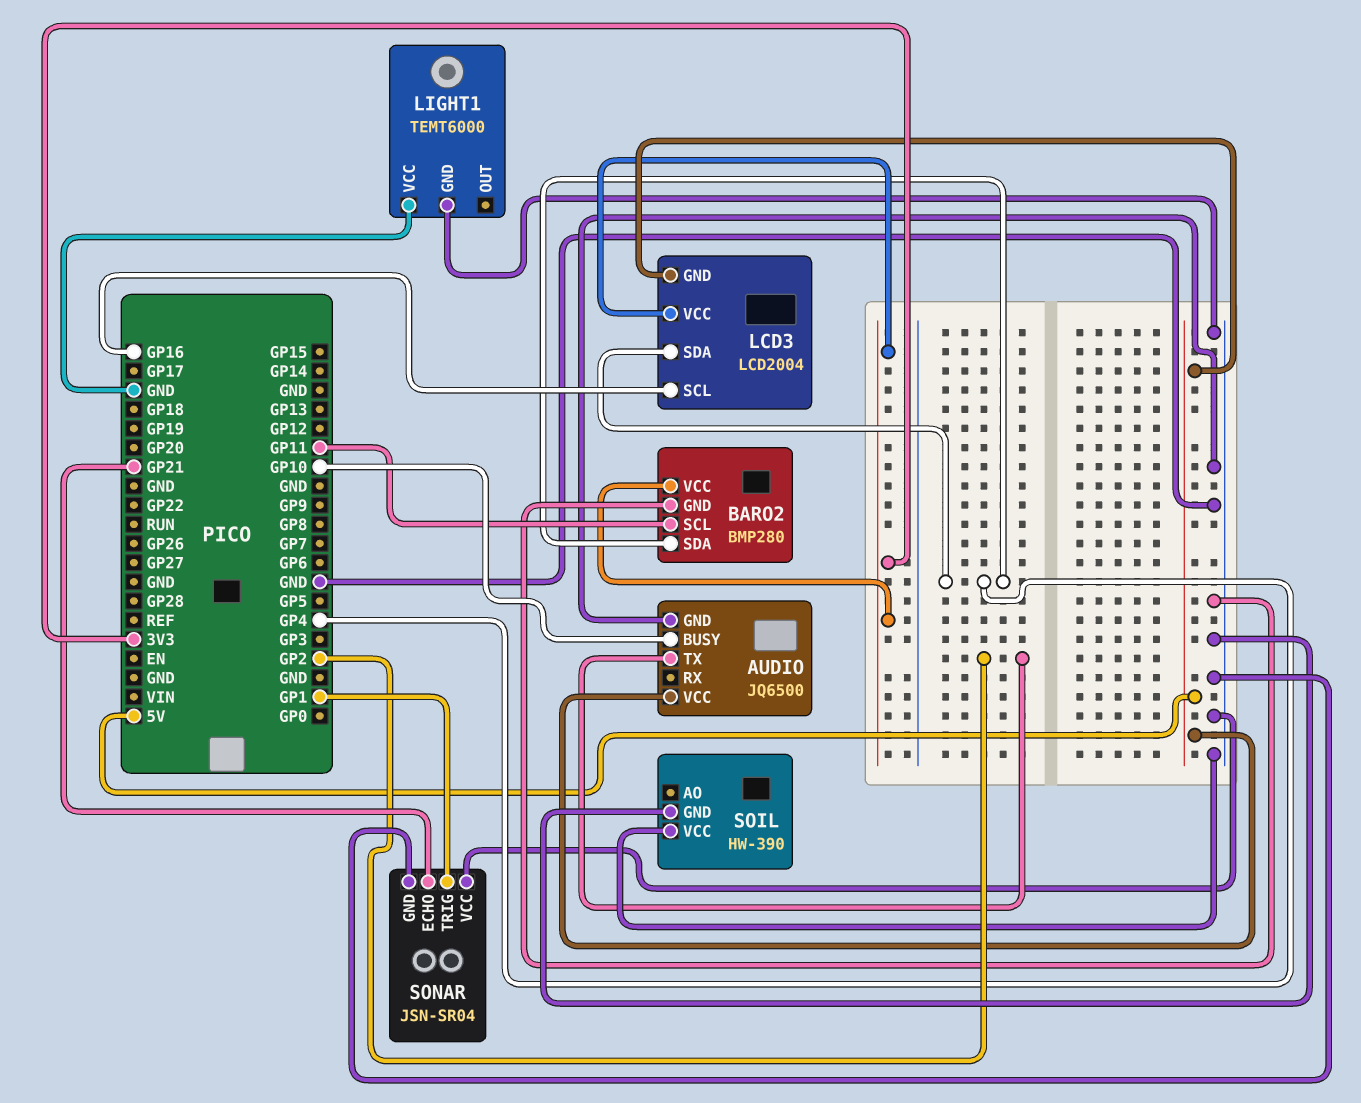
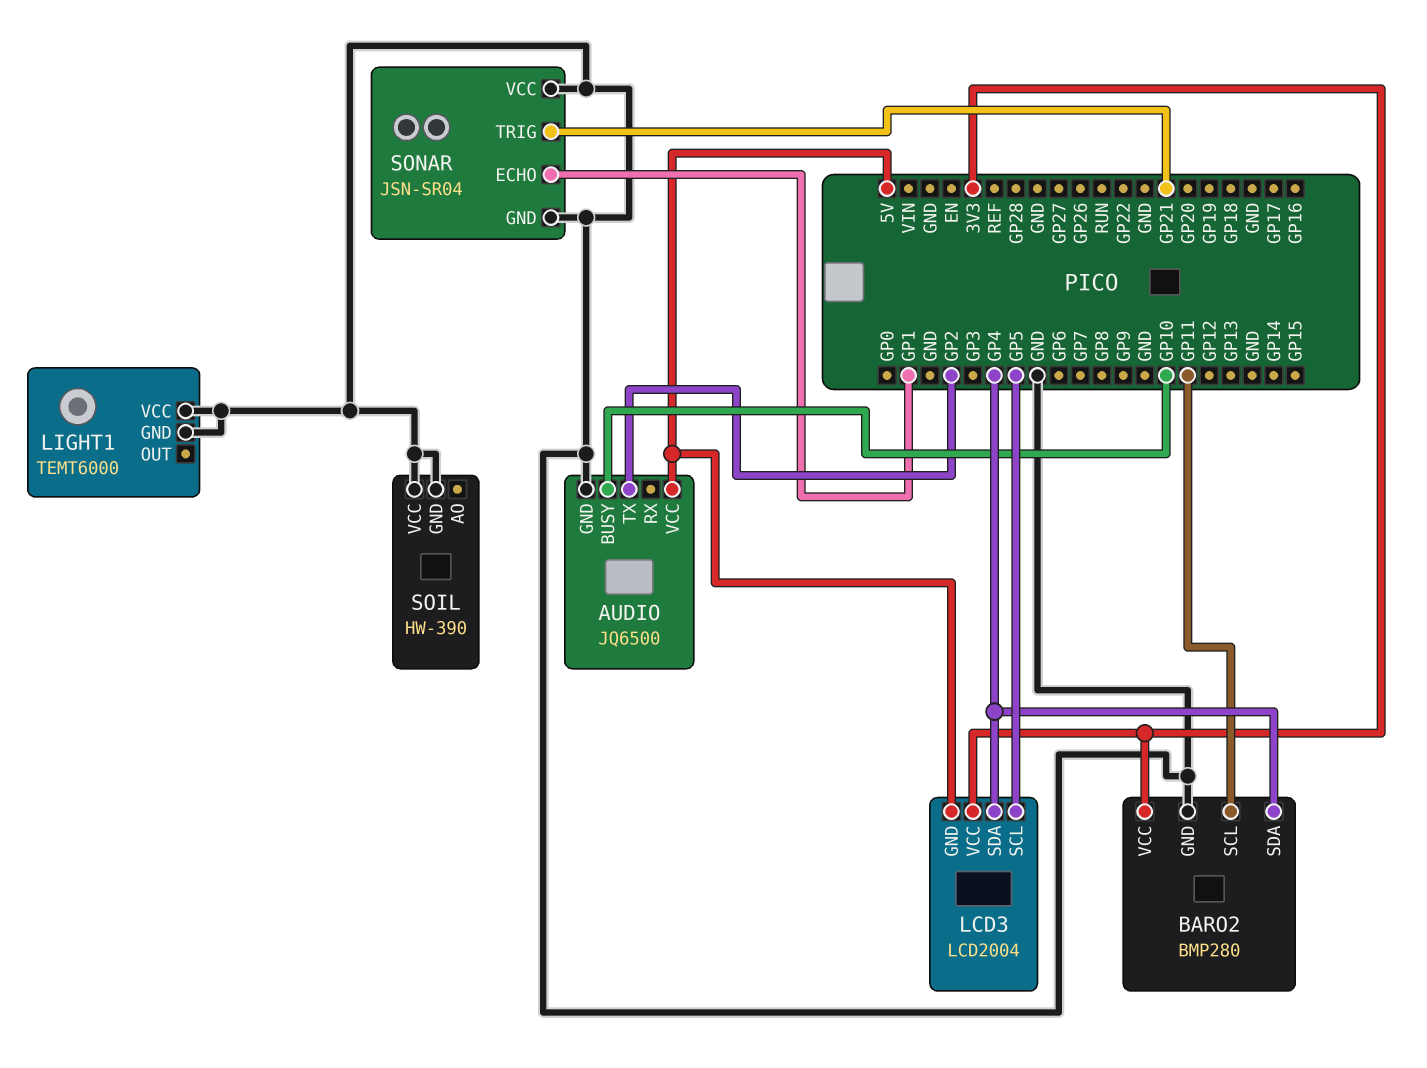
LCD3 pin SCL: GP16 -> GP5
SONAR pin ECHO: GP21 -> GP1
SONAR pin TRIG: GP1 -> GP21

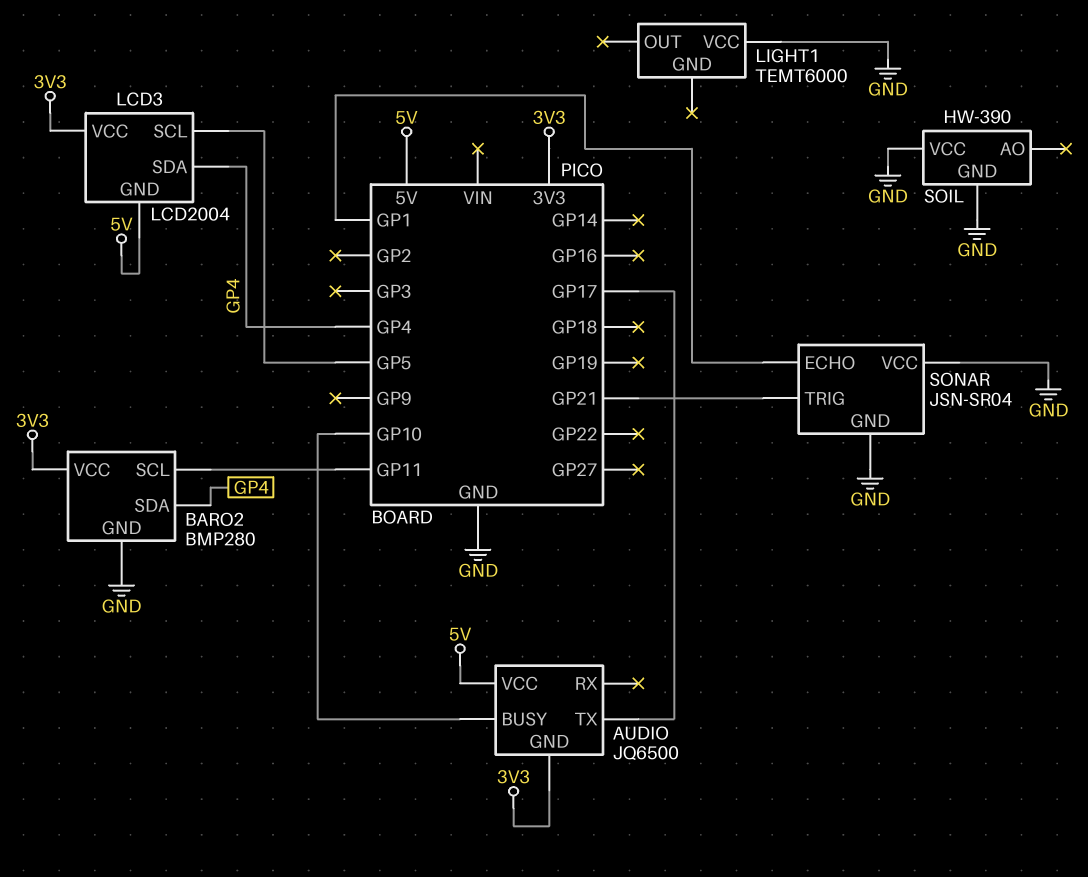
AUDIO pin GND: GND -> 3V3
AUDIO pin TX: GP2 -> GP17
LIGHT1 pin GND: GND -> none

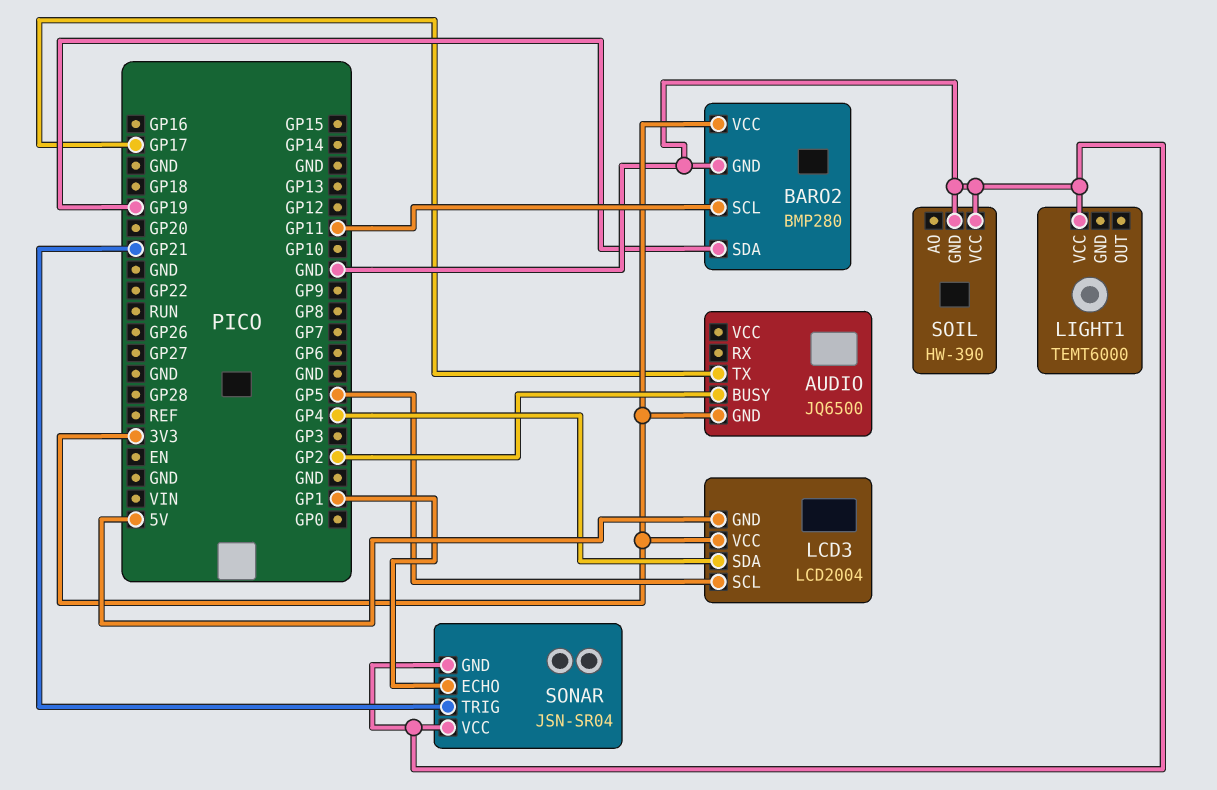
AUDIO pin BUSY: GP10 -> GP2
AUDIO pin VCC: 5V -> none
BARO2 pin SDA: GP4 -> GP19

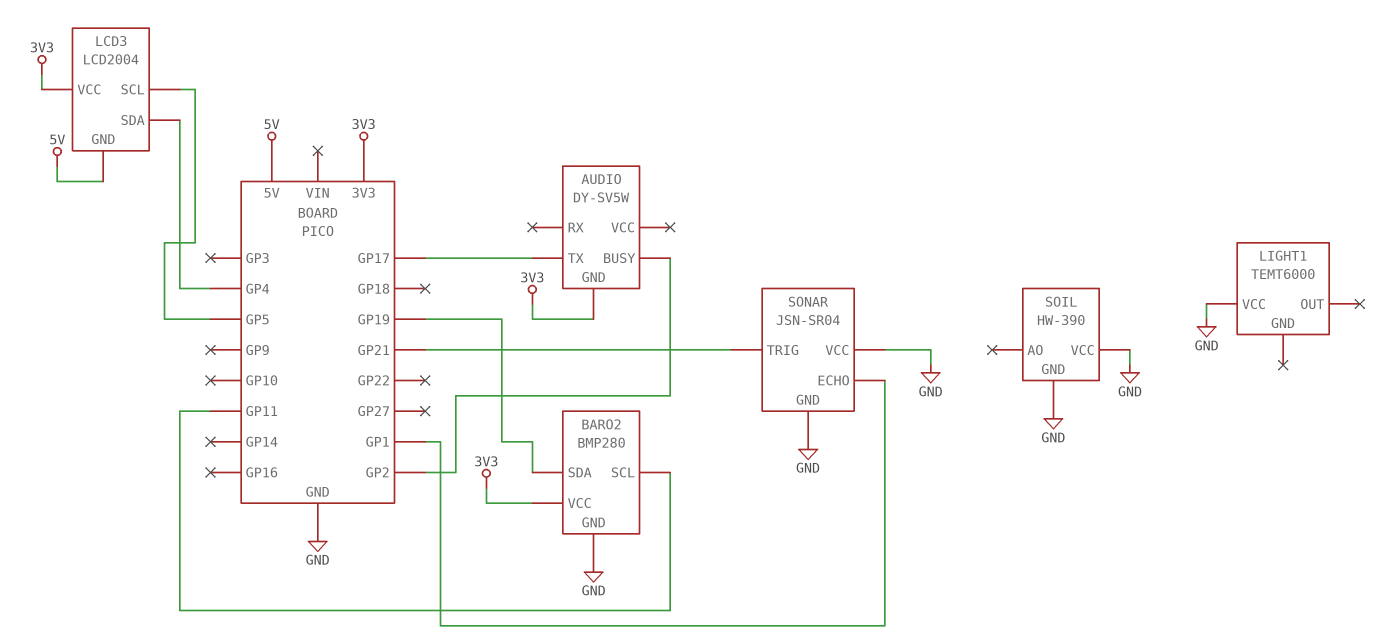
AUDIO: JQ6500 -> DY-SV5W

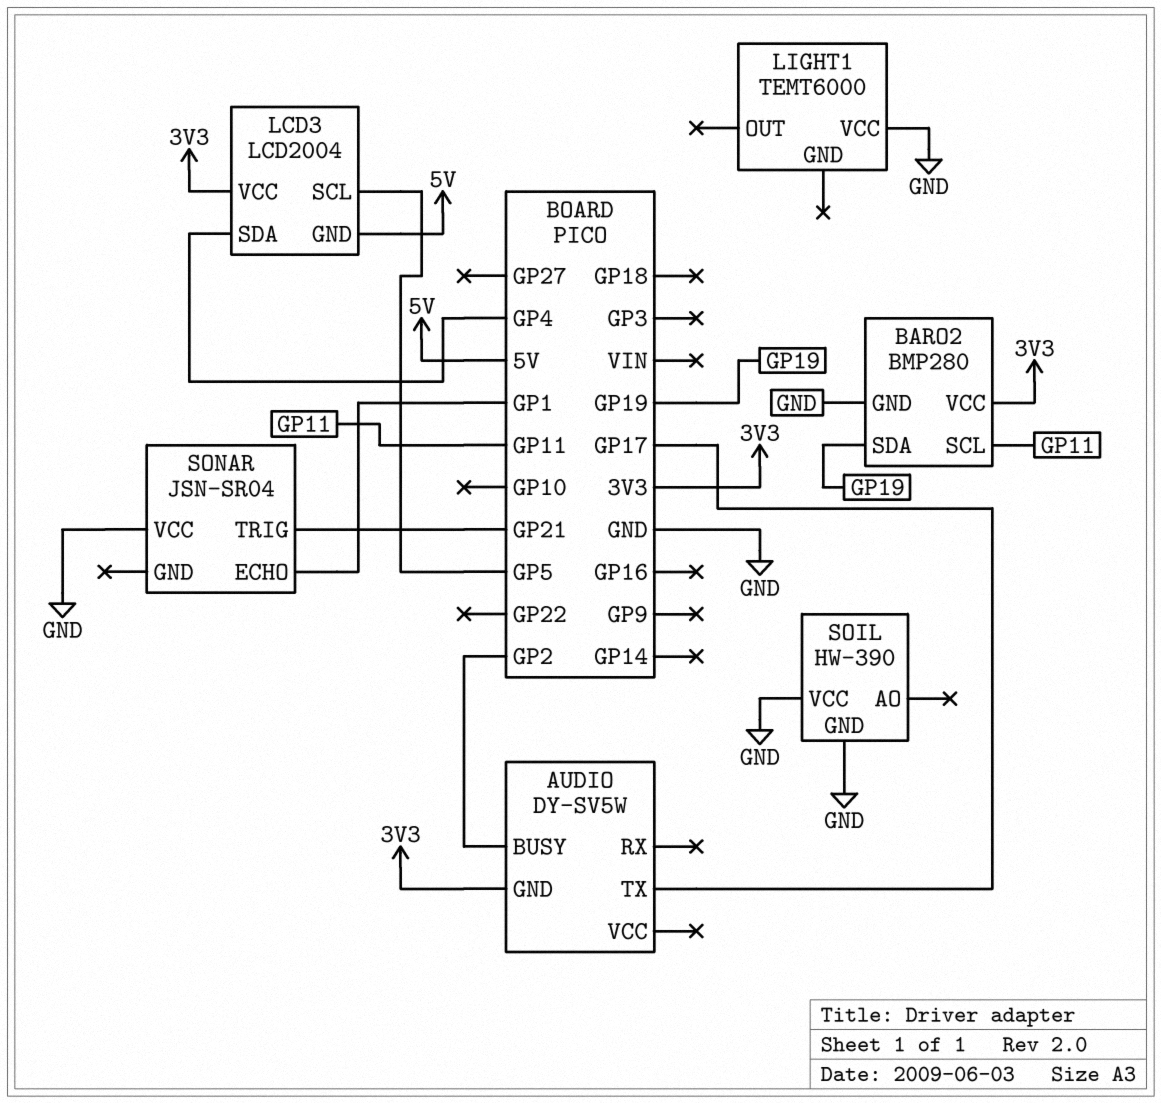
SONAR pin GND: GND -> none

